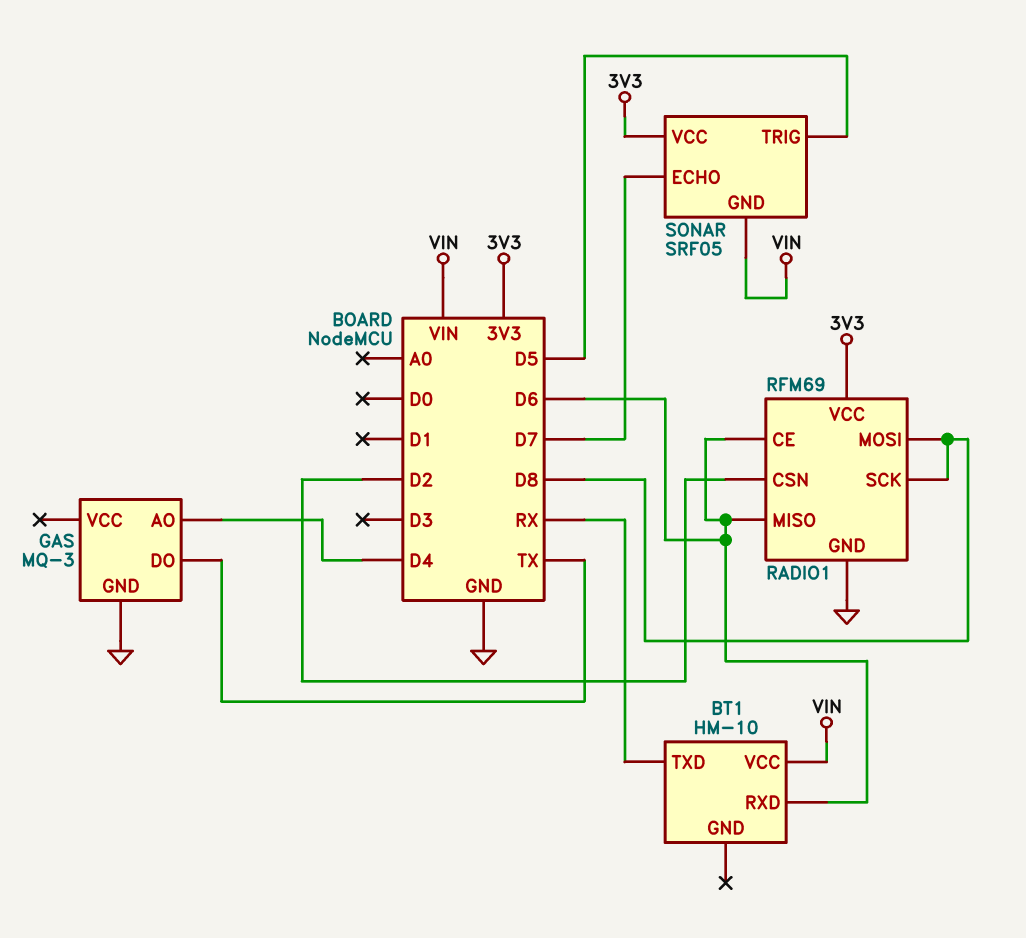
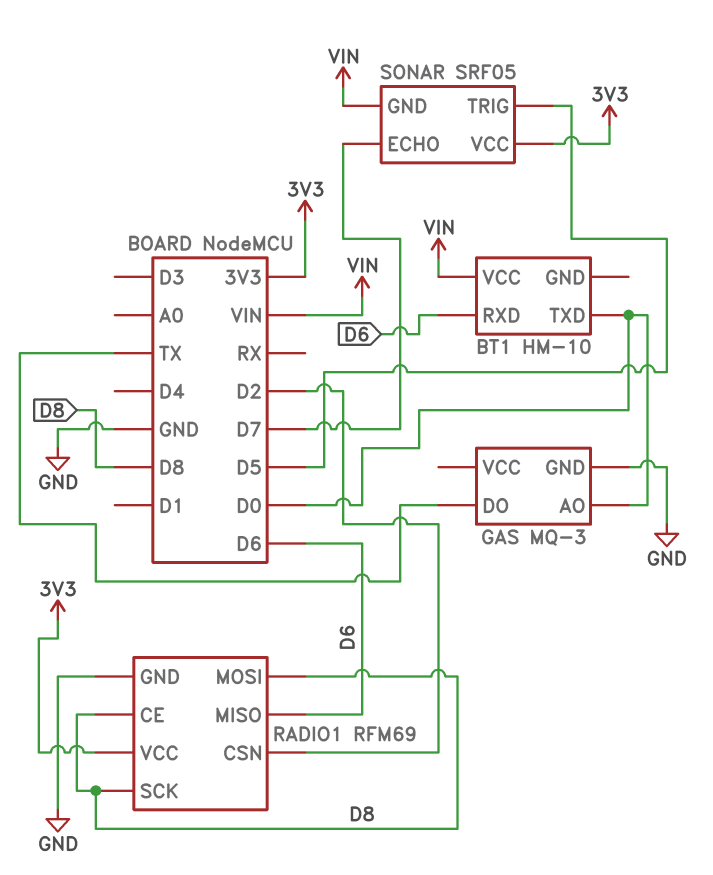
BT1 pin TXD: RX -> D0
GAS pin AO: D4 -> D0
RADIO1 pin CE: D6 -> D8

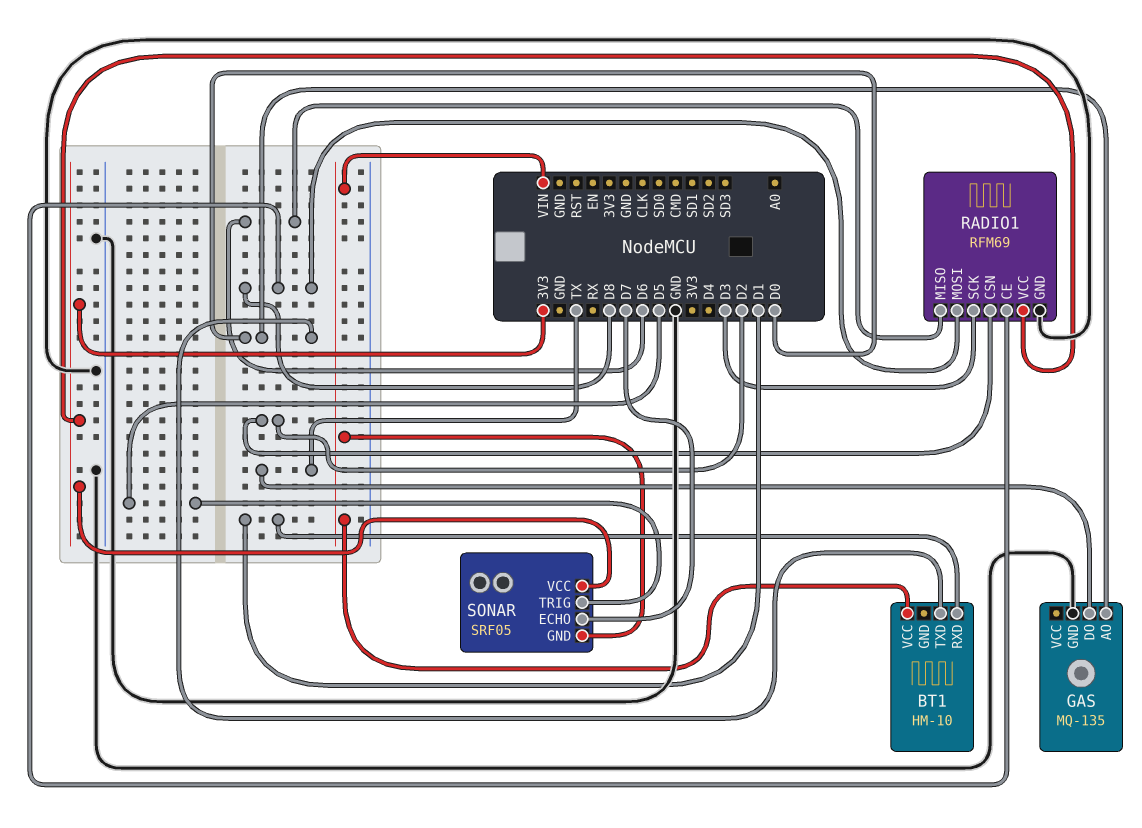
BT1 pin RXD: D6 -> D1
GAS: MQ-3 -> MQ-135
RADIO1 pin SCK: D8 -> D3

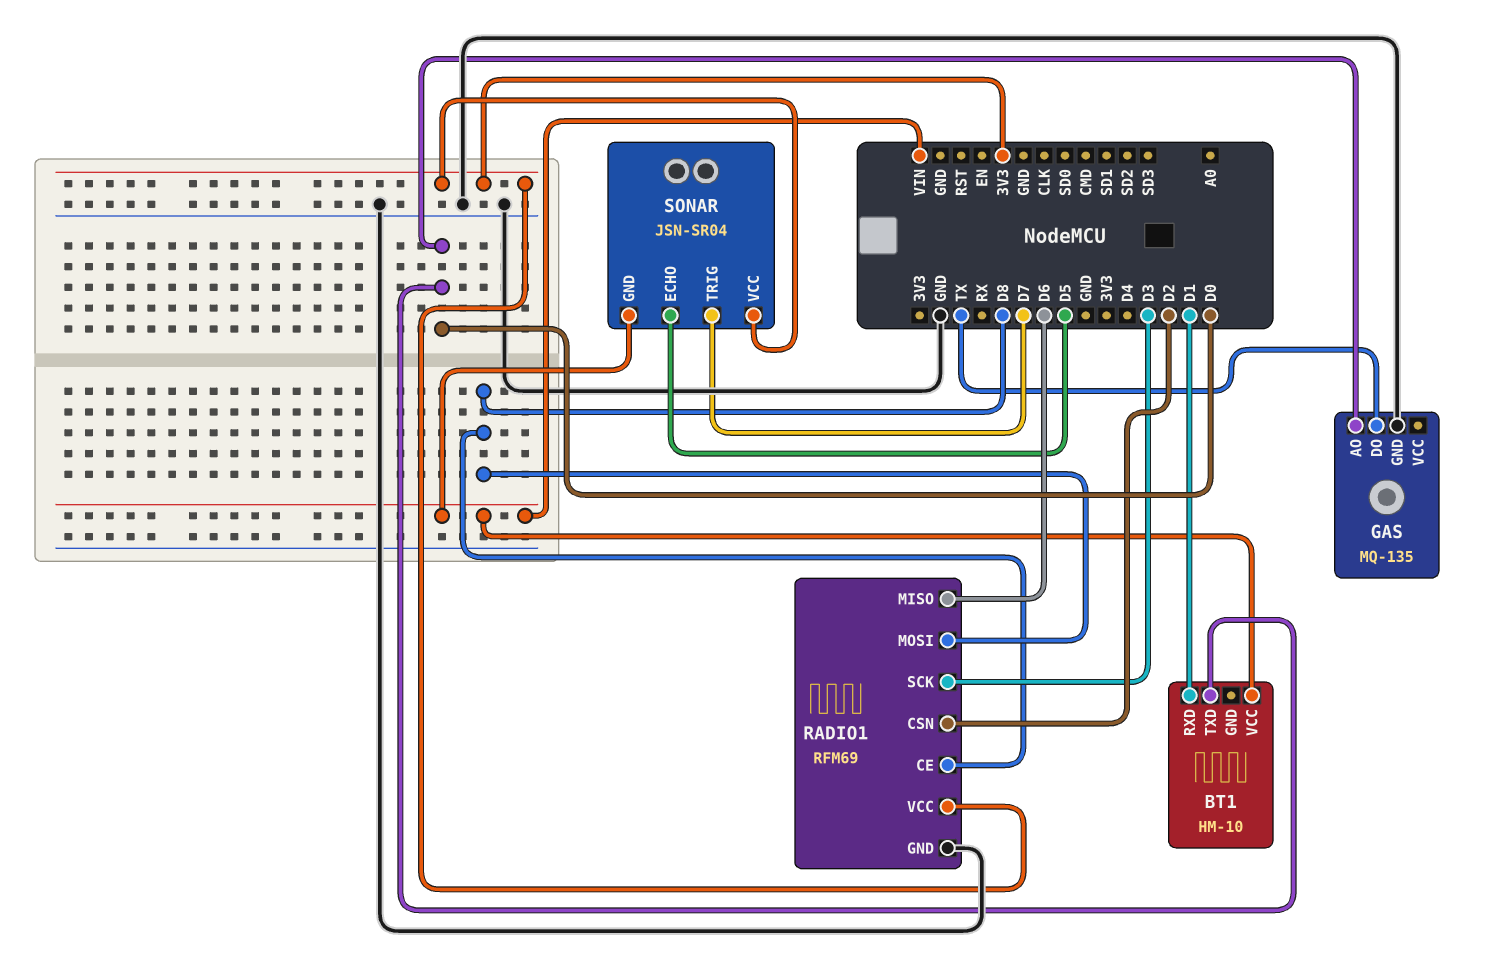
SONAR: SRF05 -> JSN-SR04
SONAR pin ECHO: D7 -> D5
SONAR pin TRIG: D5 -> D7

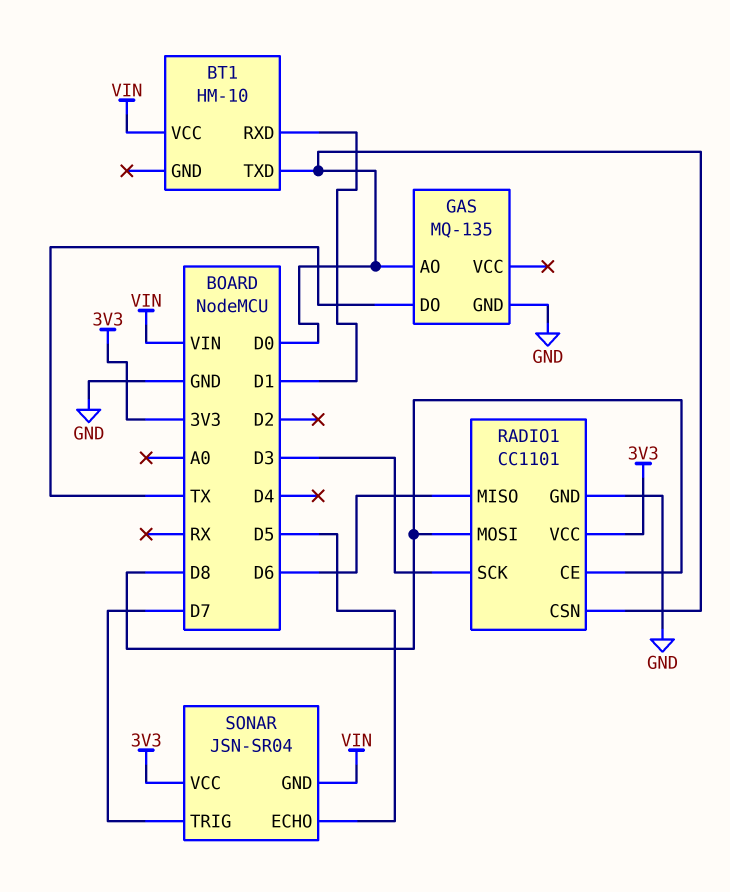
RADIO1: RFM69 -> CC1101
RADIO1 pin CSN: D2 -> D0

